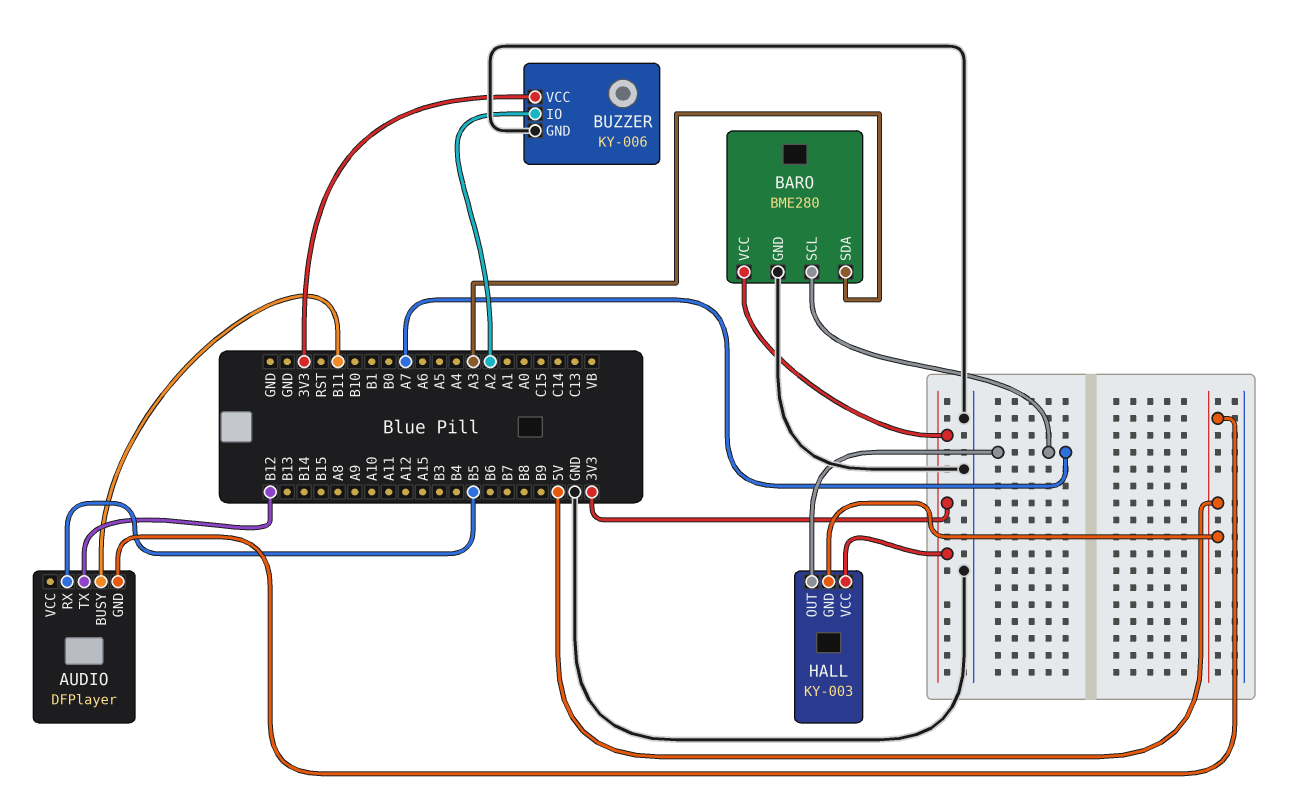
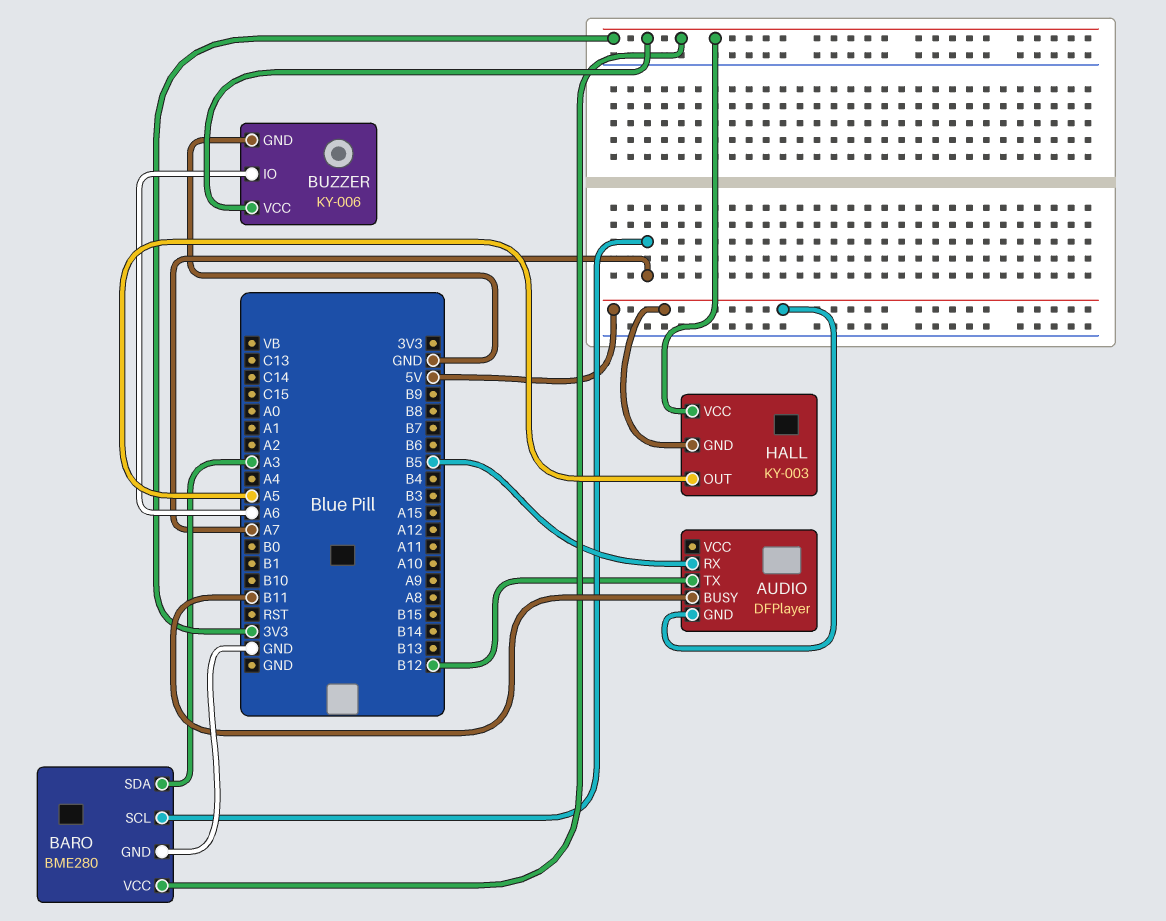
BUZZER pin IO: A2 -> A6
HALL pin OUT: A7 -> A5

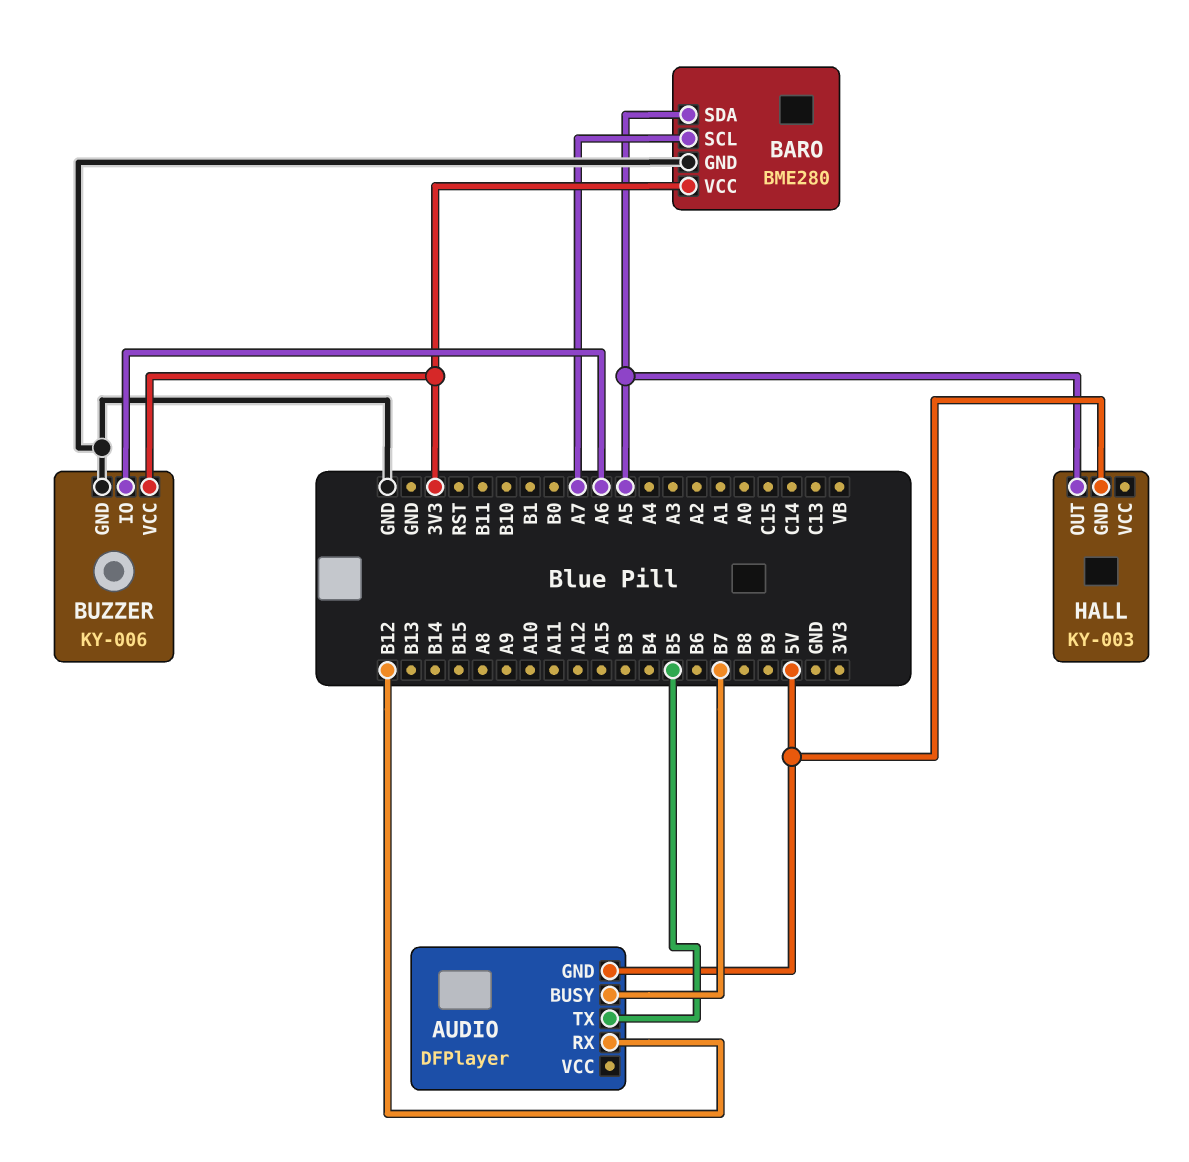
AUDIO pin BUSY: B11 -> B7
AUDIO pin RX: B5 -> B12
AUDIO pin TX: B12 -> B5
BARO pin SDA: A3 -> A5
HALL pin VCC: 3V3 -> none

